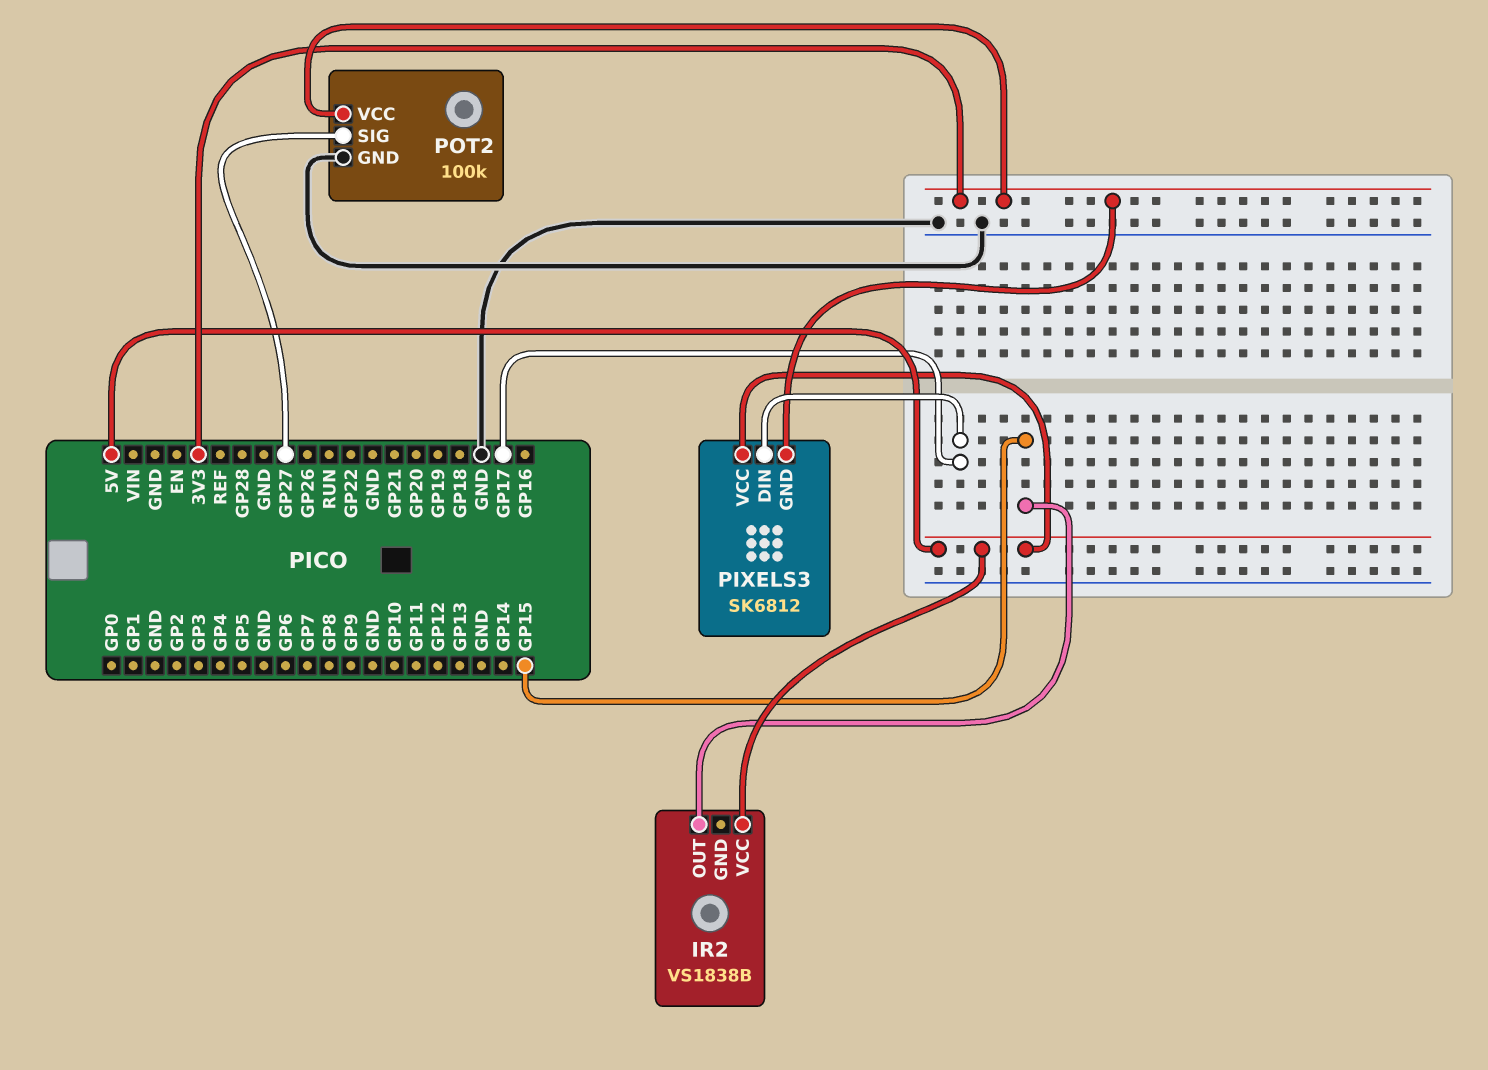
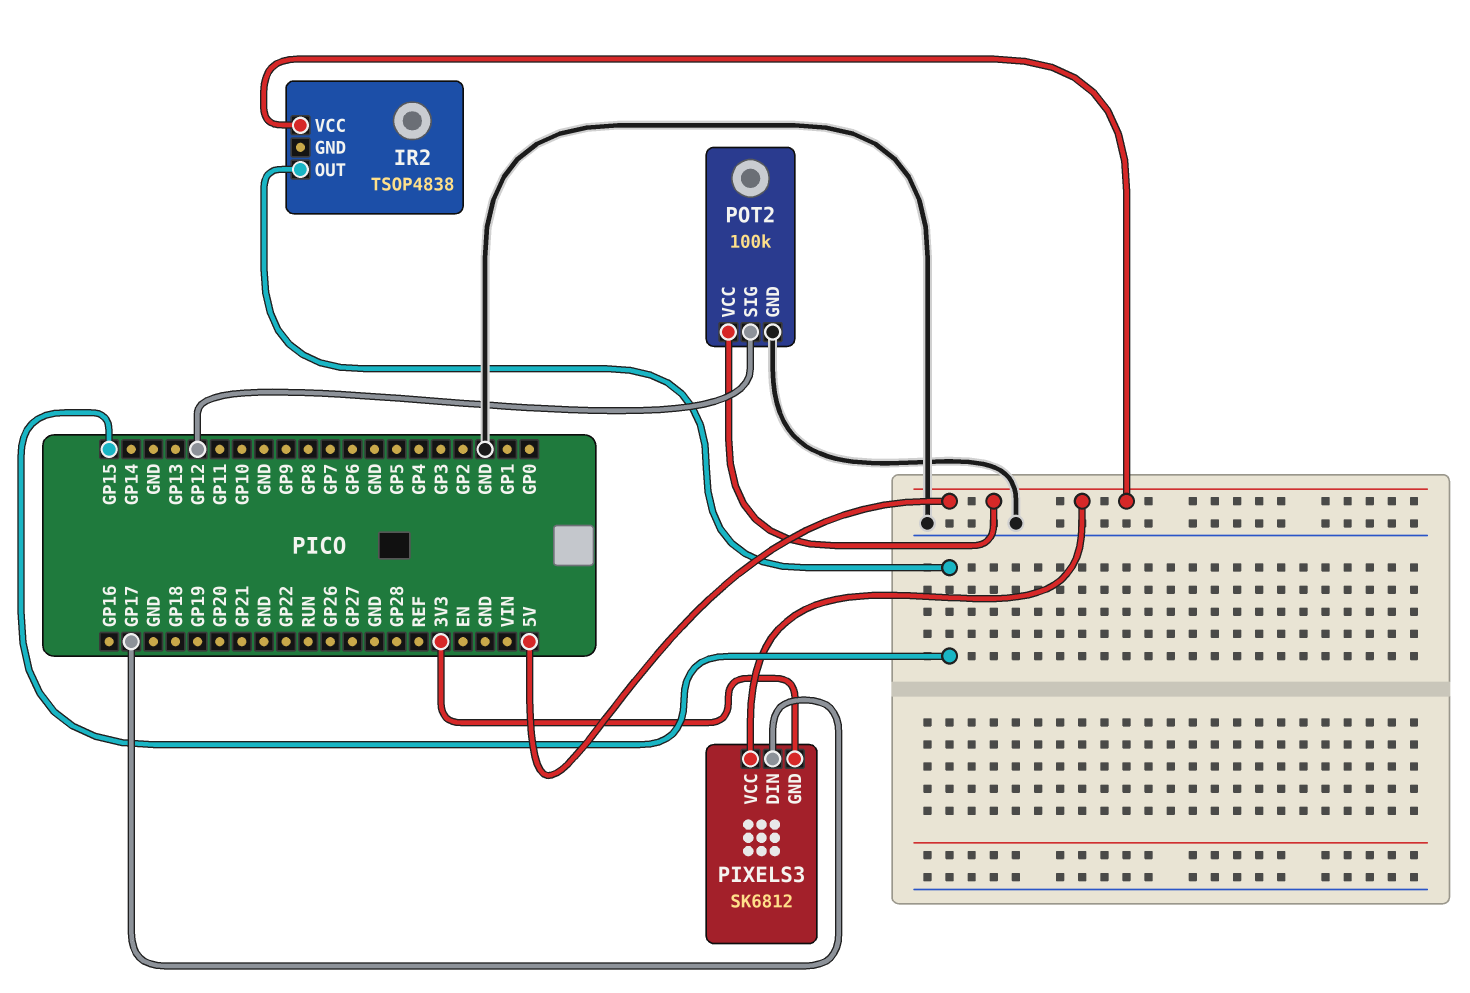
IR2: VS1838B -> TSOP4838
POT2 pin SIG: GP27 -> GP12
POT2 pin VCC: 3V3 -> 5V

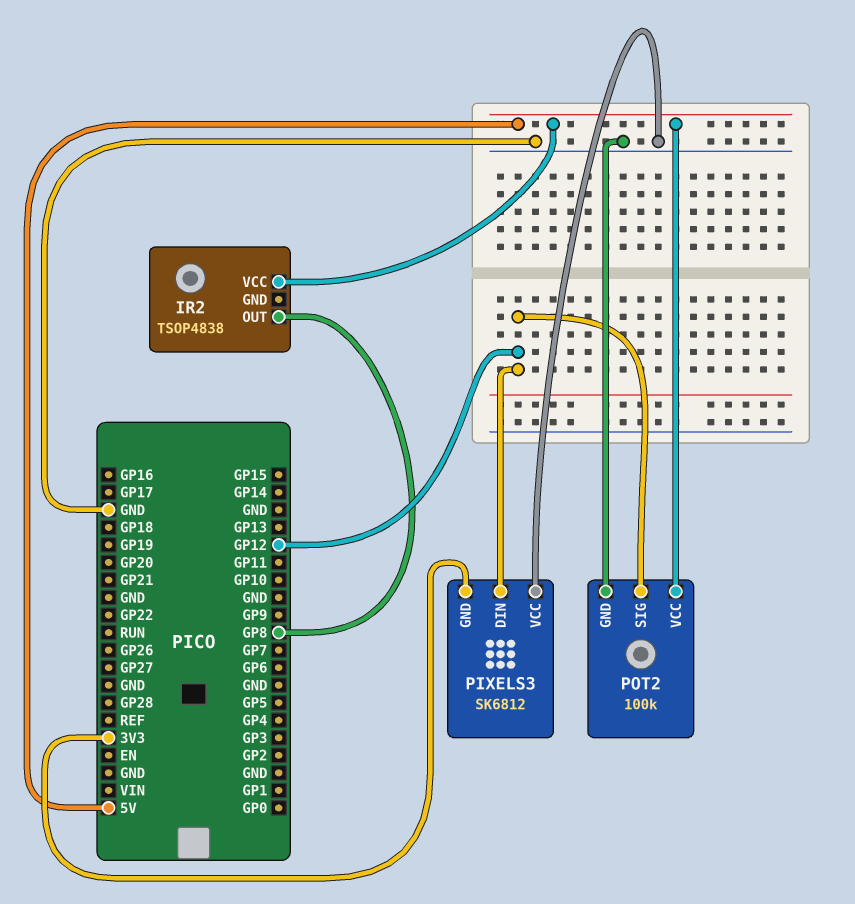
IR2 pin OUT: GP15 -> GP8
PIXELS3 pin DIN: GP17 -> GP12
PIXELS3 pin VCC: 5V -> GND

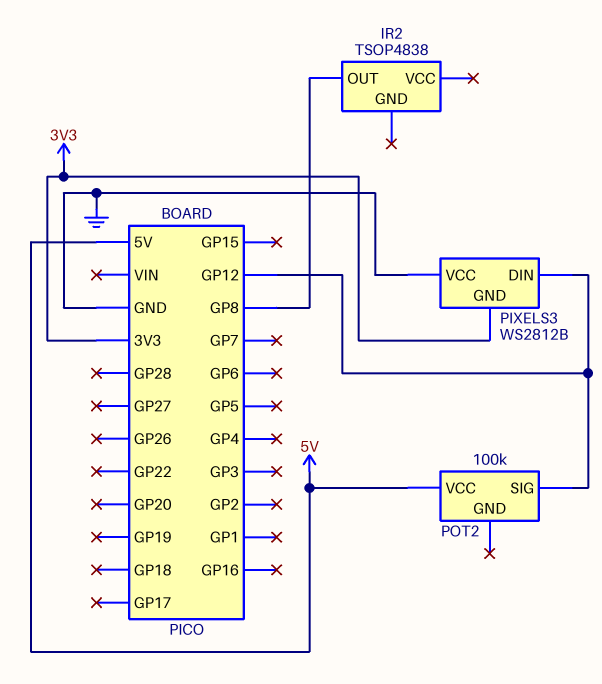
IR2 pin VCC: 5V -> none
PIXELS3: SK6812 -> WS2812B
POT2 pin GND: GND -> none

